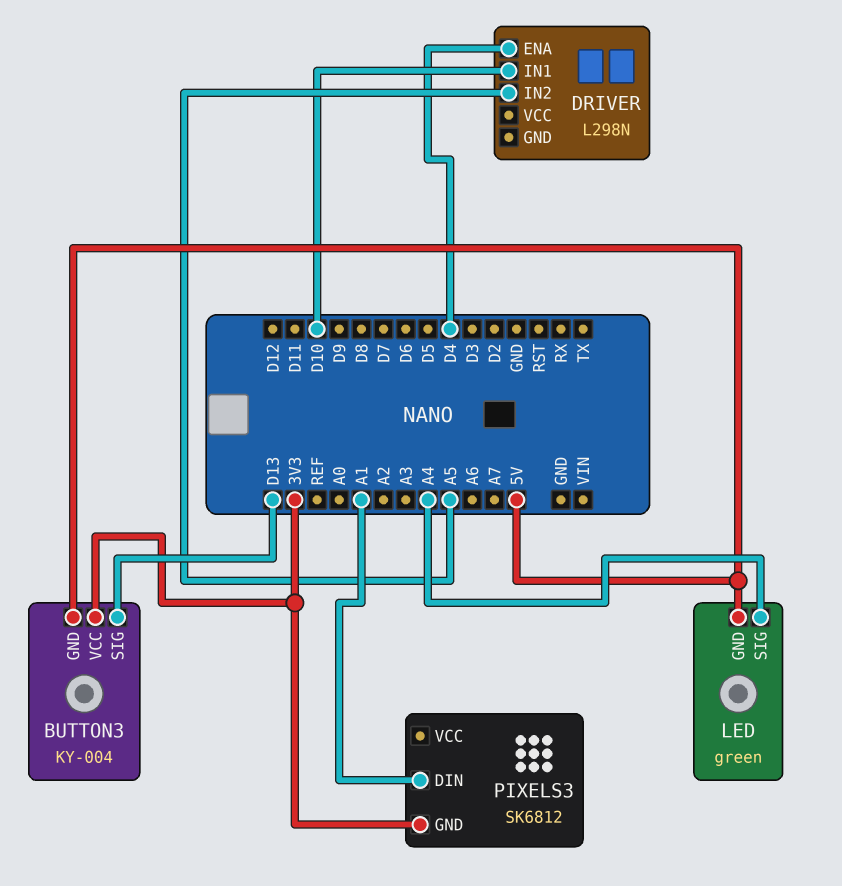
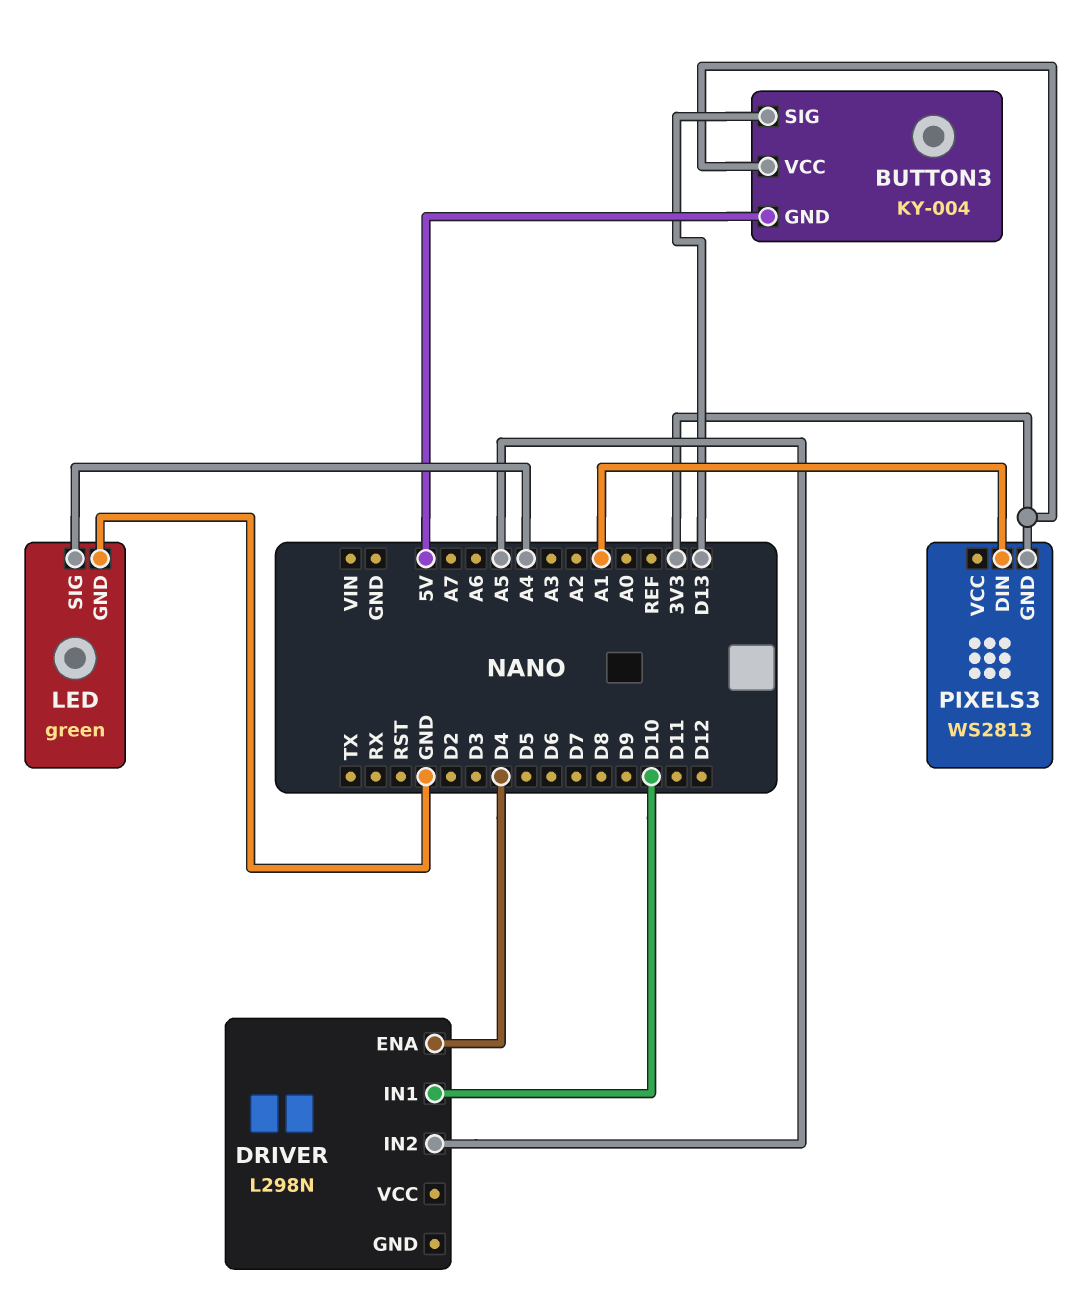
LED pin GND: 5V -> GND
PIXELS3: SK6812 -> WS2813

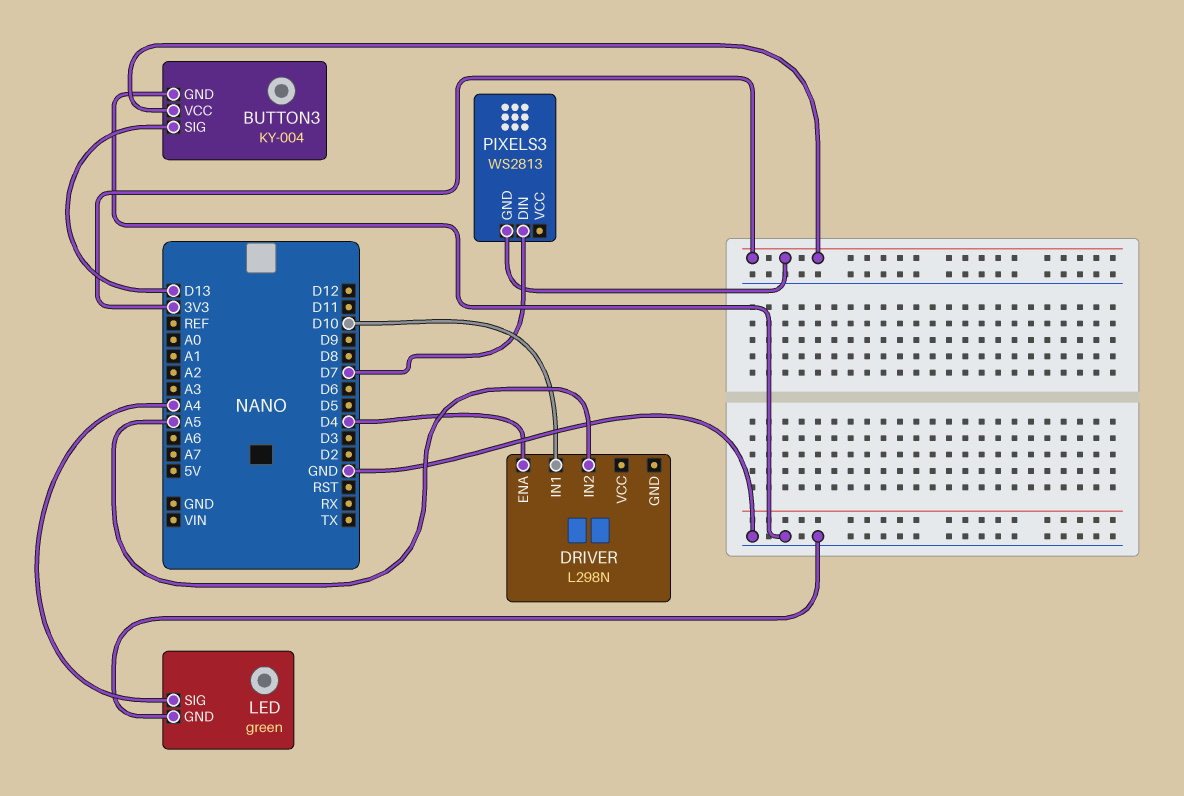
BUTTON3 pin GND: 5V -> GND
PIXELS3 pin DIN: A1 -> D7

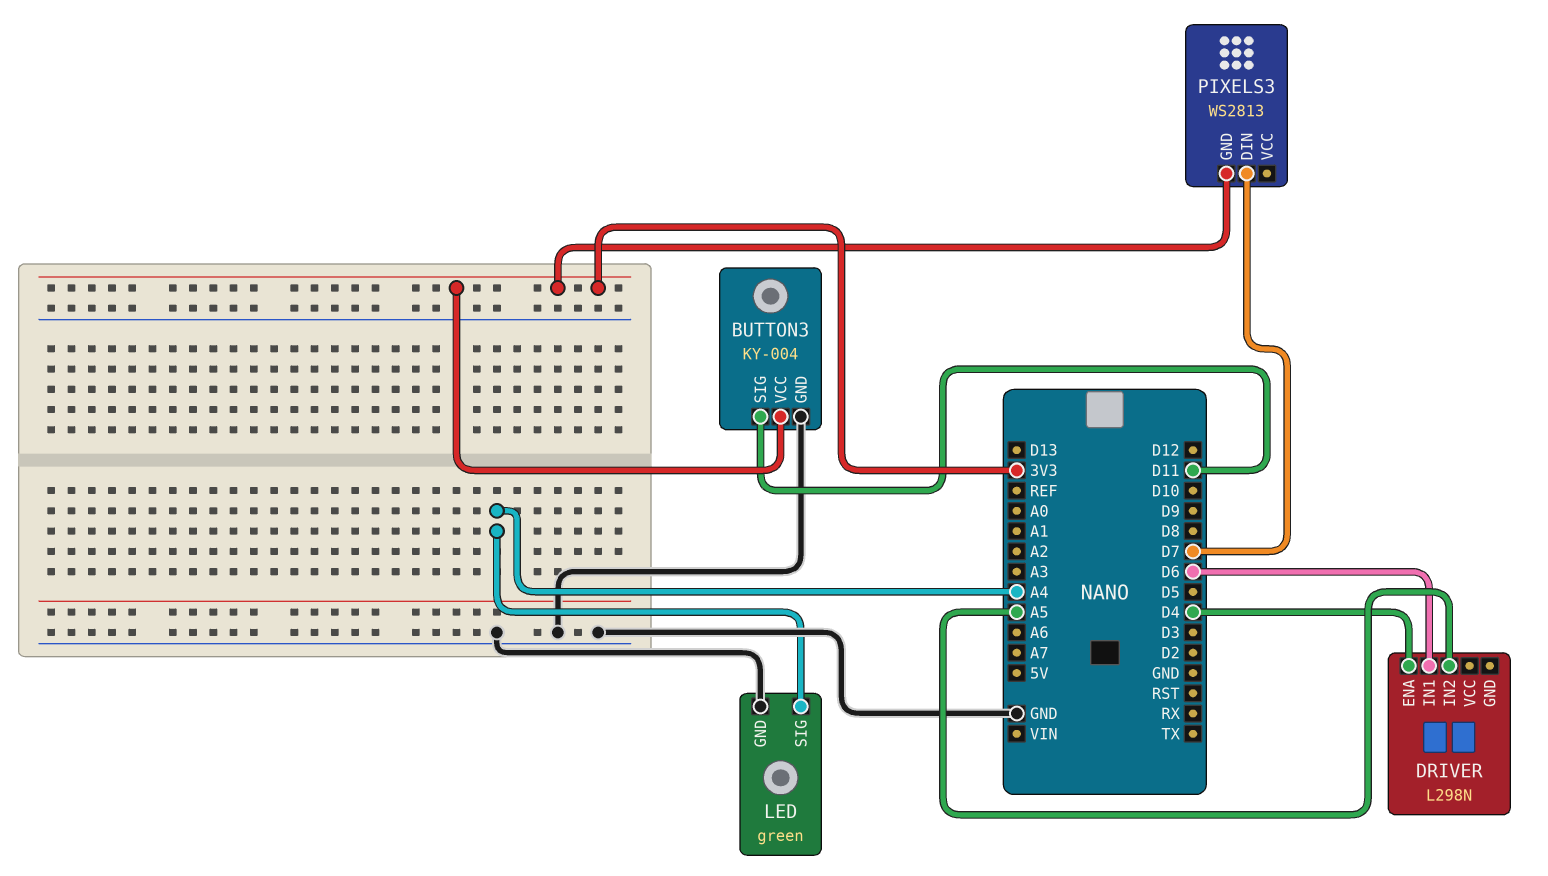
BUTTON3 pin SIG: D13 -> D11
DRIVER pin IN1: D10 -> D6

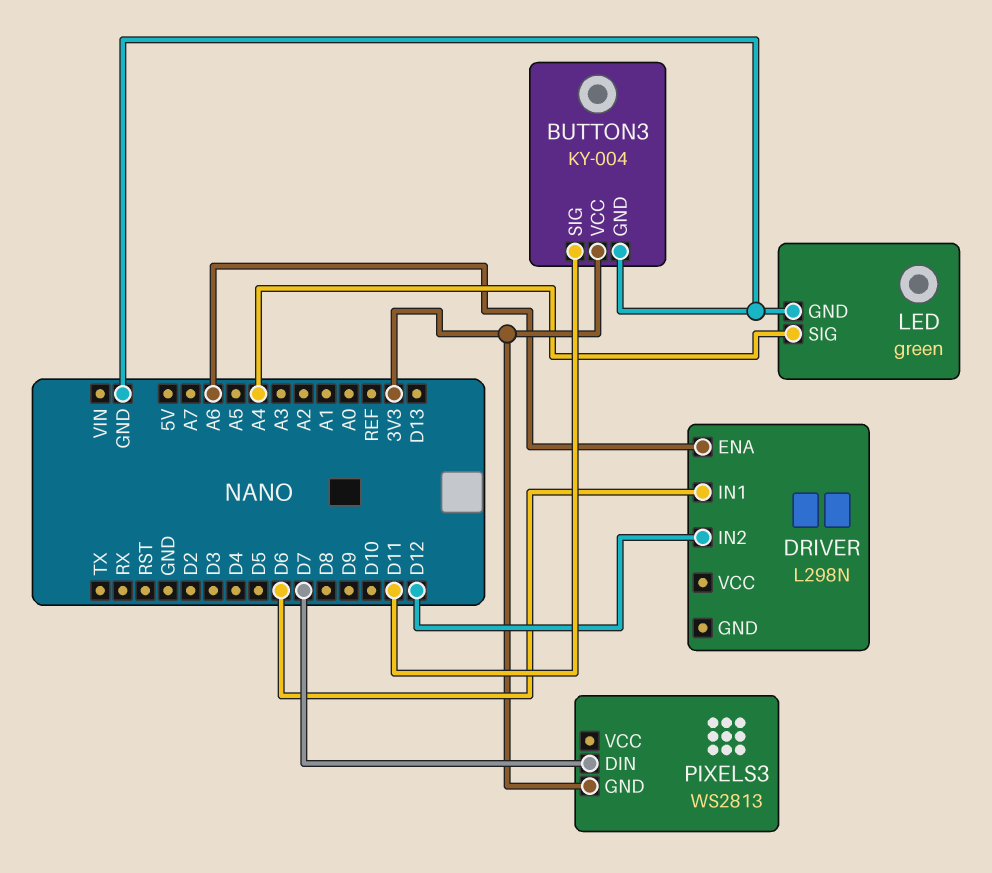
DRIVER pin ENA: D4 -> A6
DRIVER pin IN2: A5 -> D12

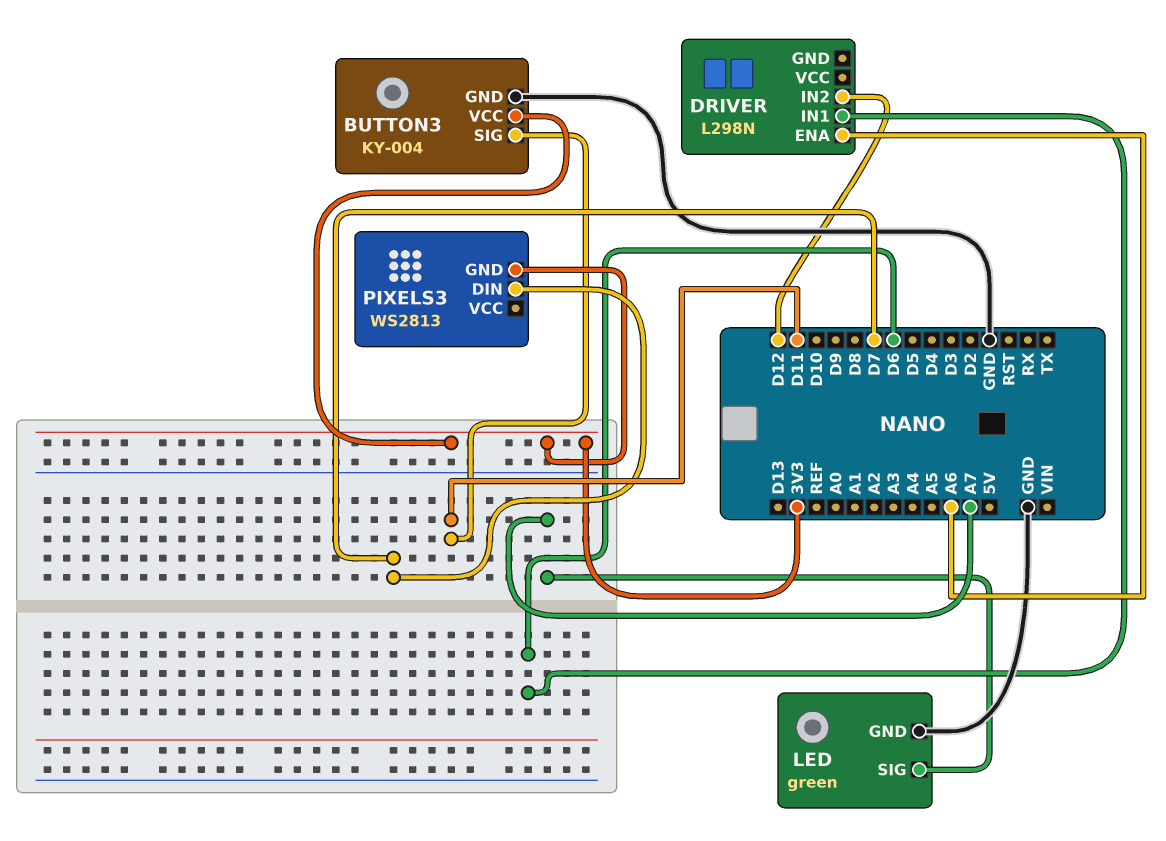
LED pin SIG: A4 -> A7

